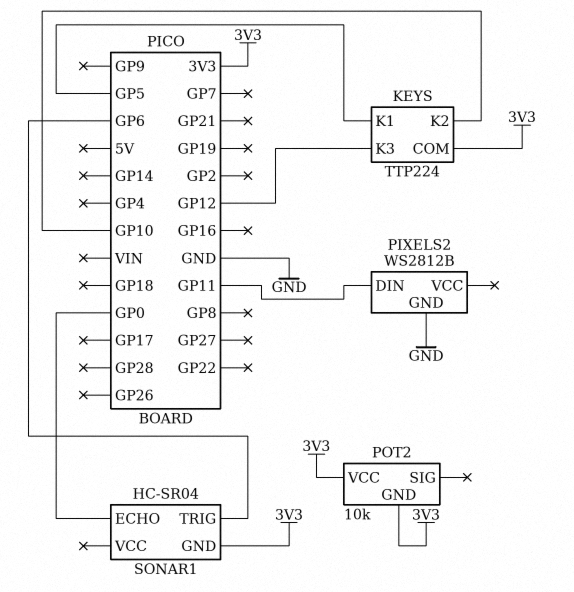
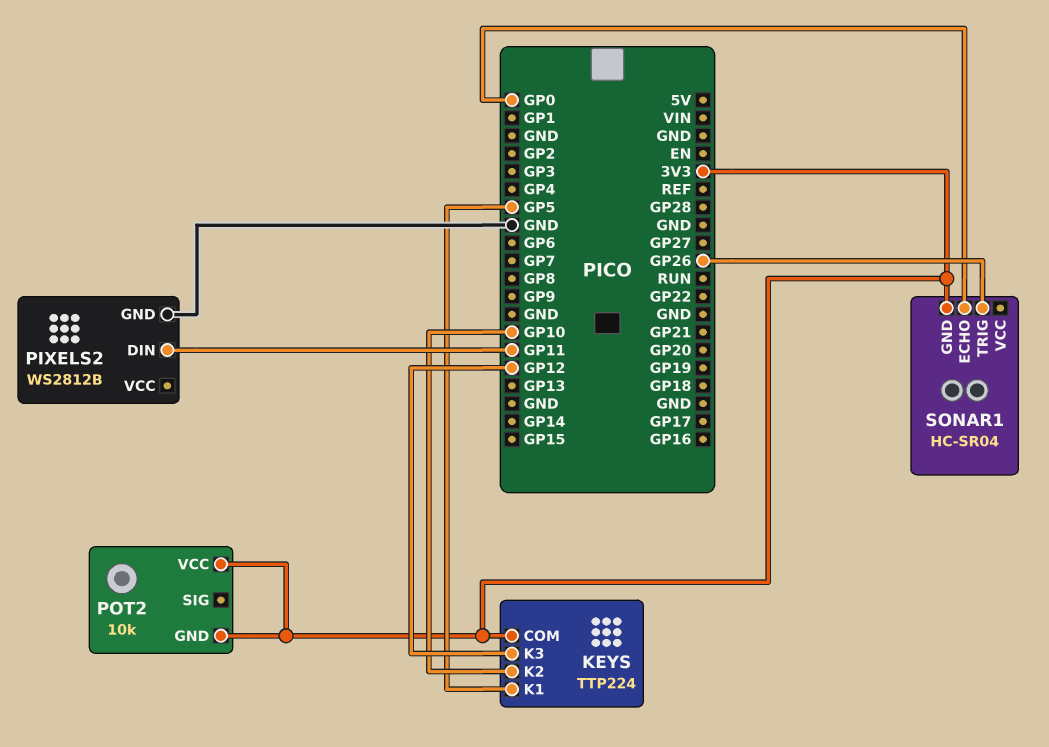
SONAR1 pin TRIG: GP6 -> GP26

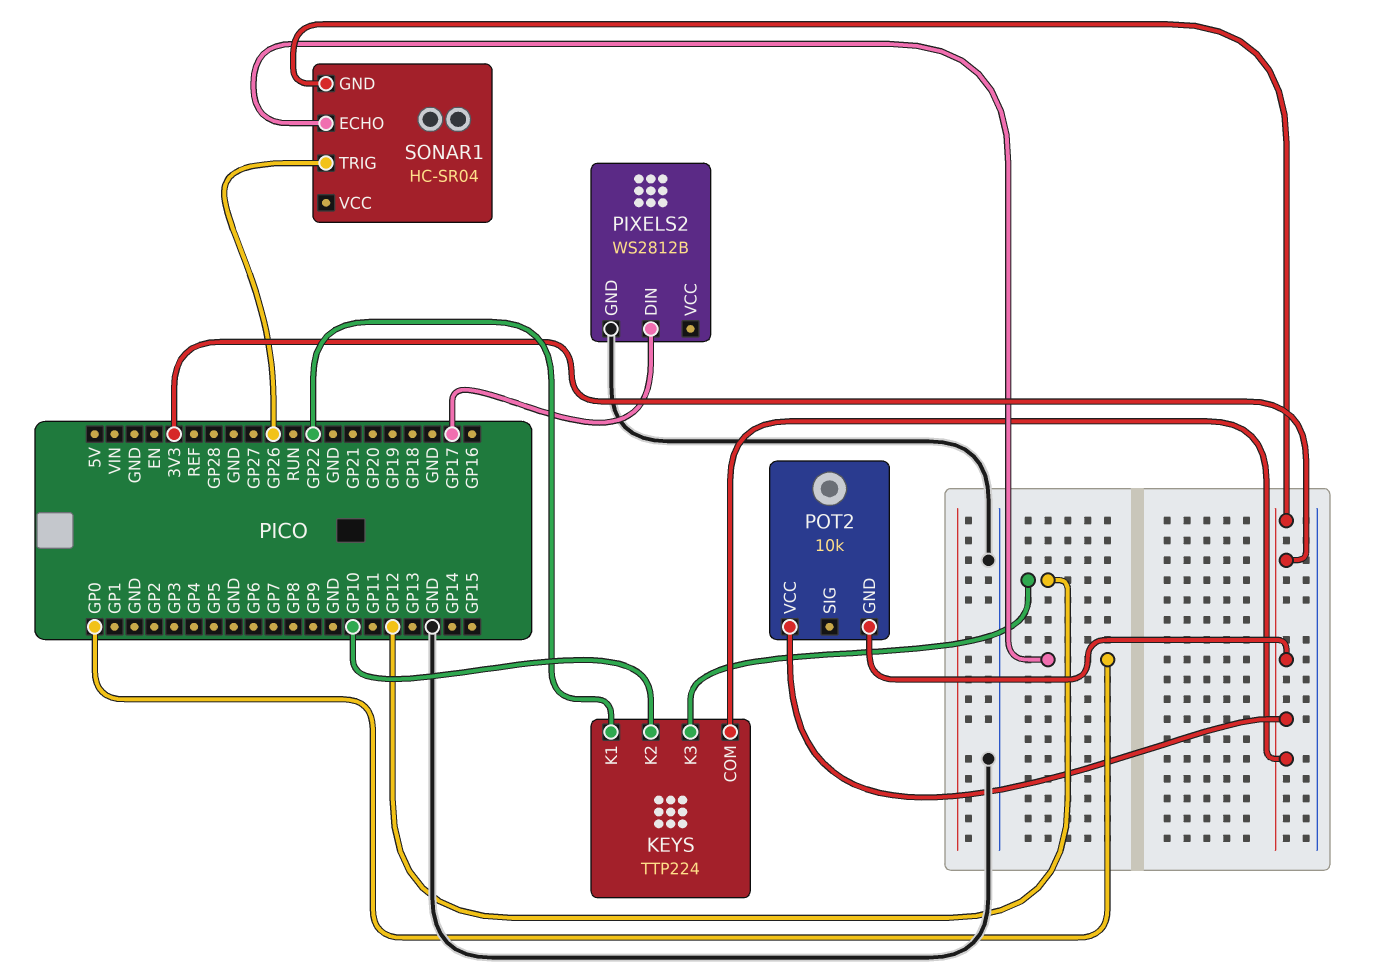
KEYS pin K1: GP5 -> GP22
PIXELS2 pin DIN: GP11 -> GP17

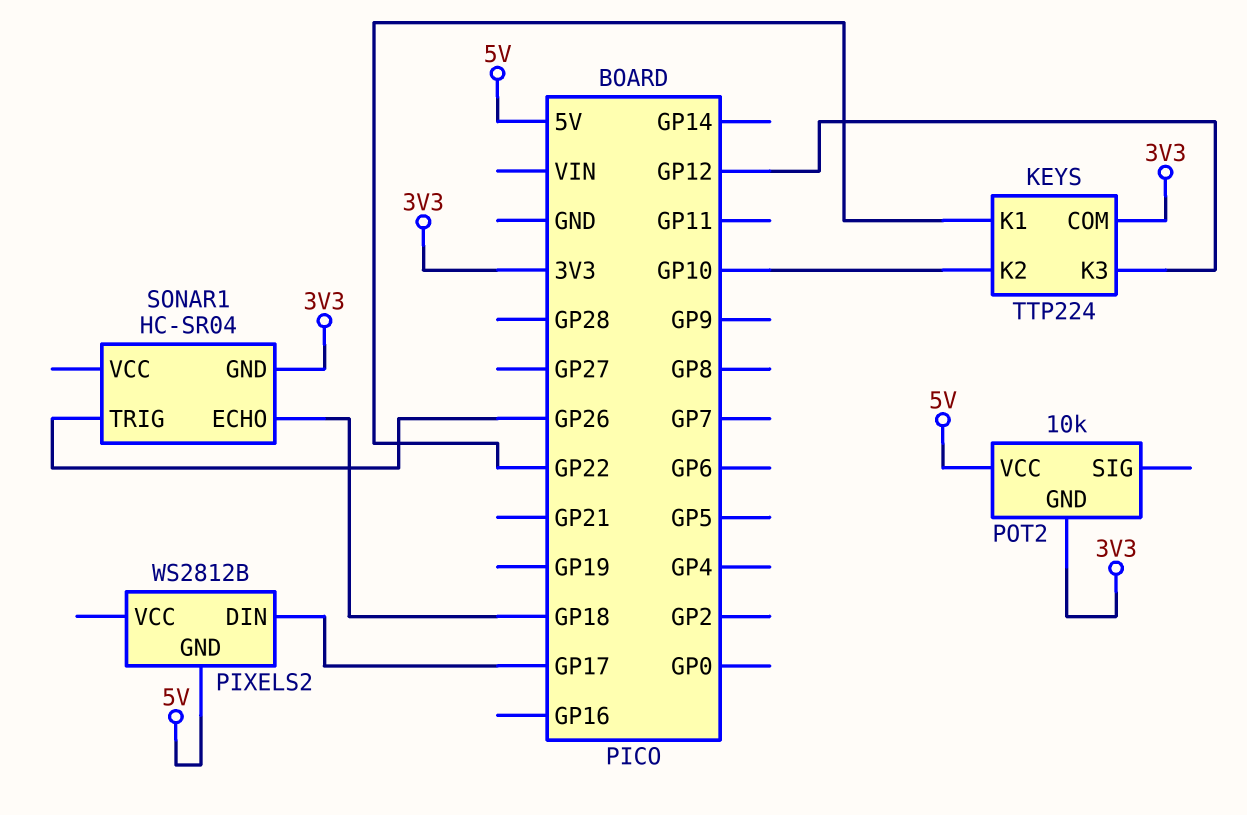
PIXELS2 pin GND: GND -> 5V
POT2 pin VCC: 3V3 -> 5V
SONAR1 pin ECHO: GP0 -> GP18

